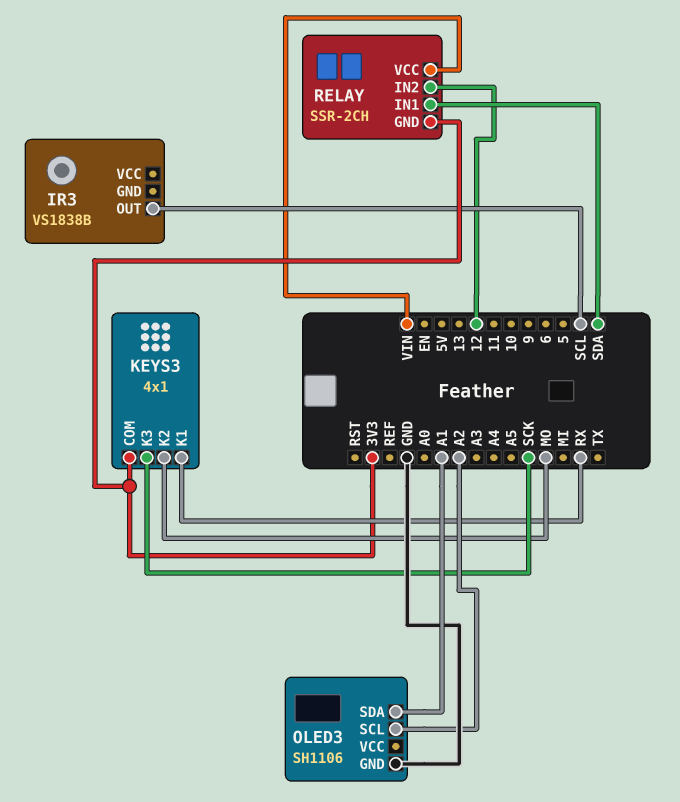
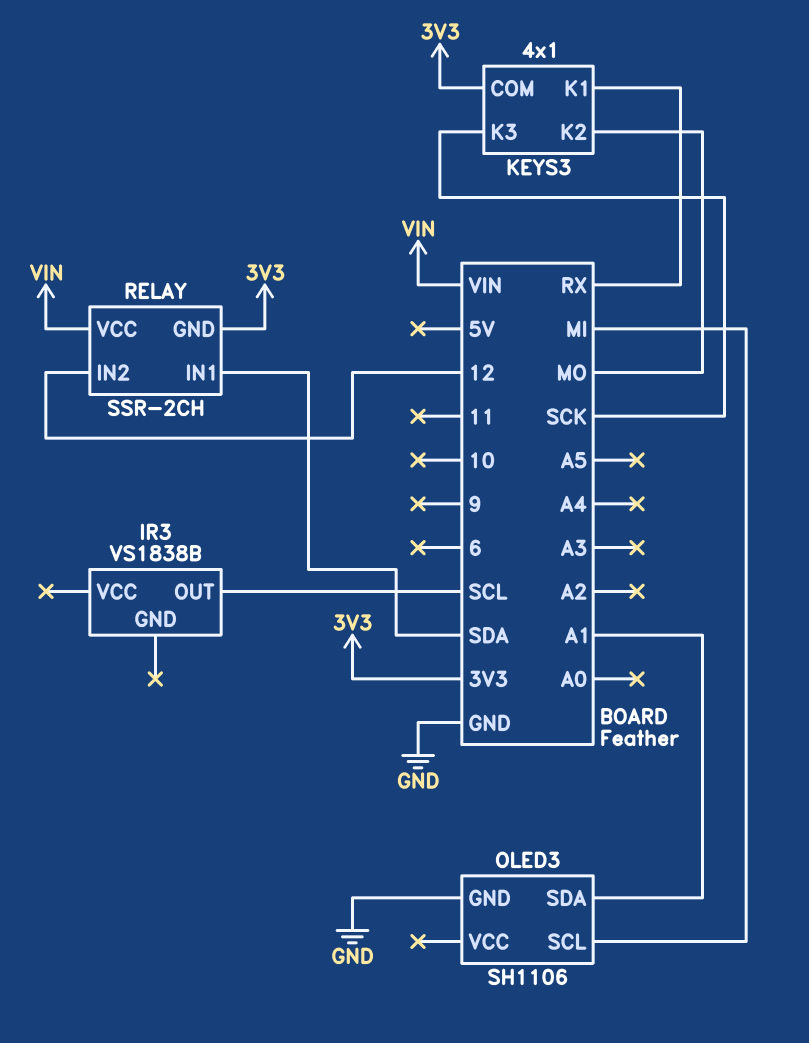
OLED3 pin SCL: A2 -> MI

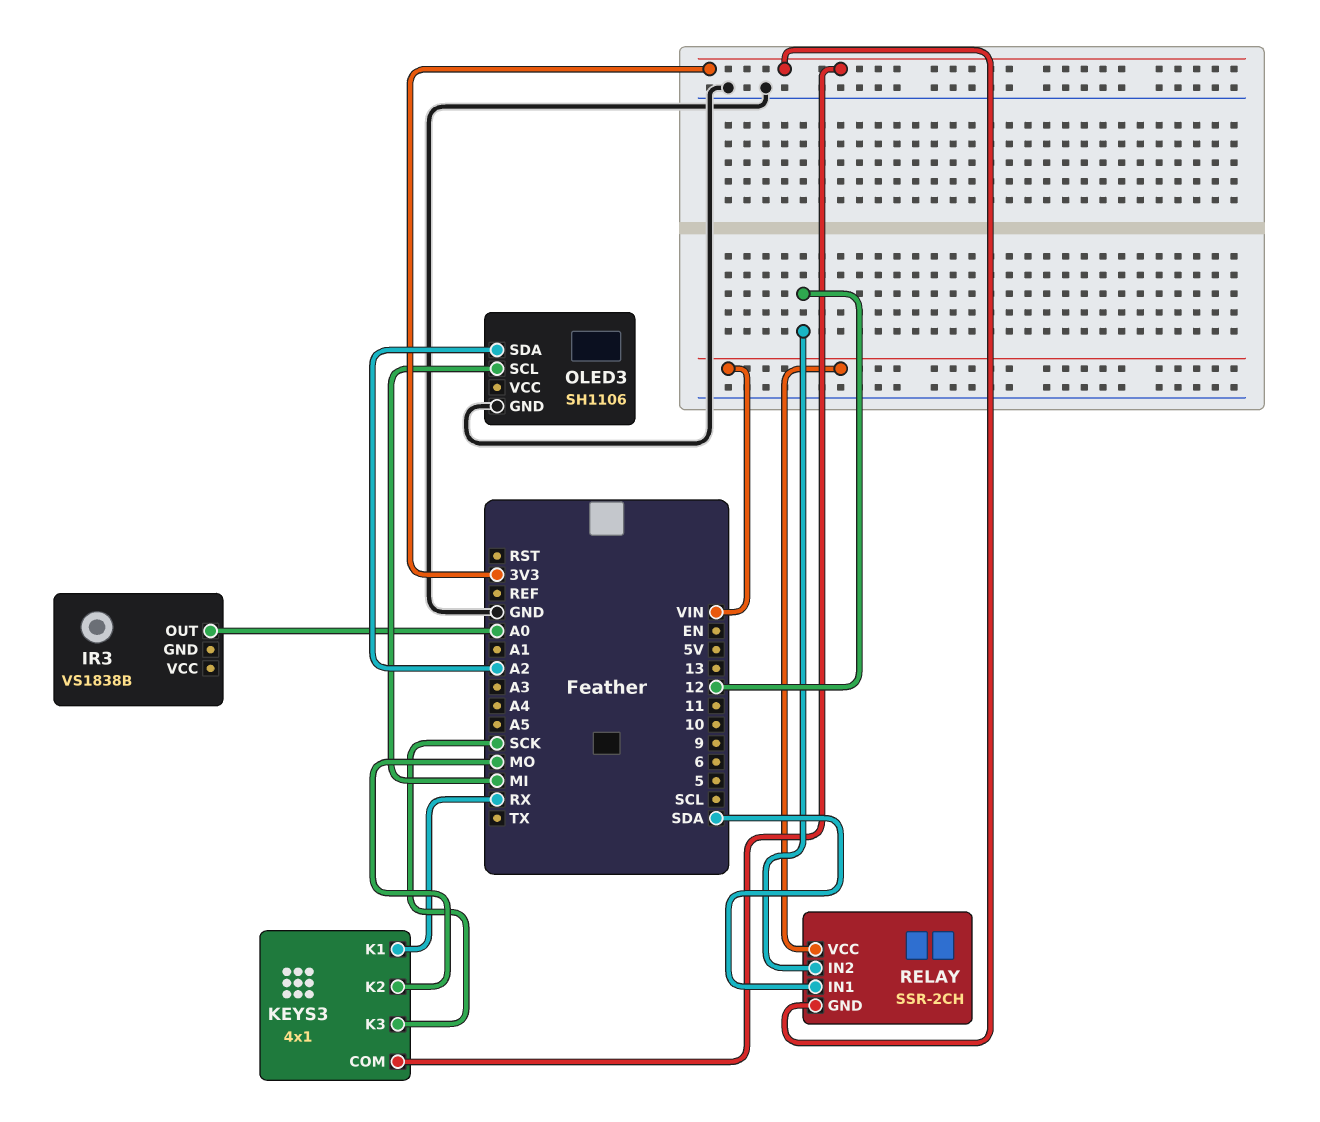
IR3 pin OUT: SCL -> A0
OLED3 pin SDA: A1 -> A2

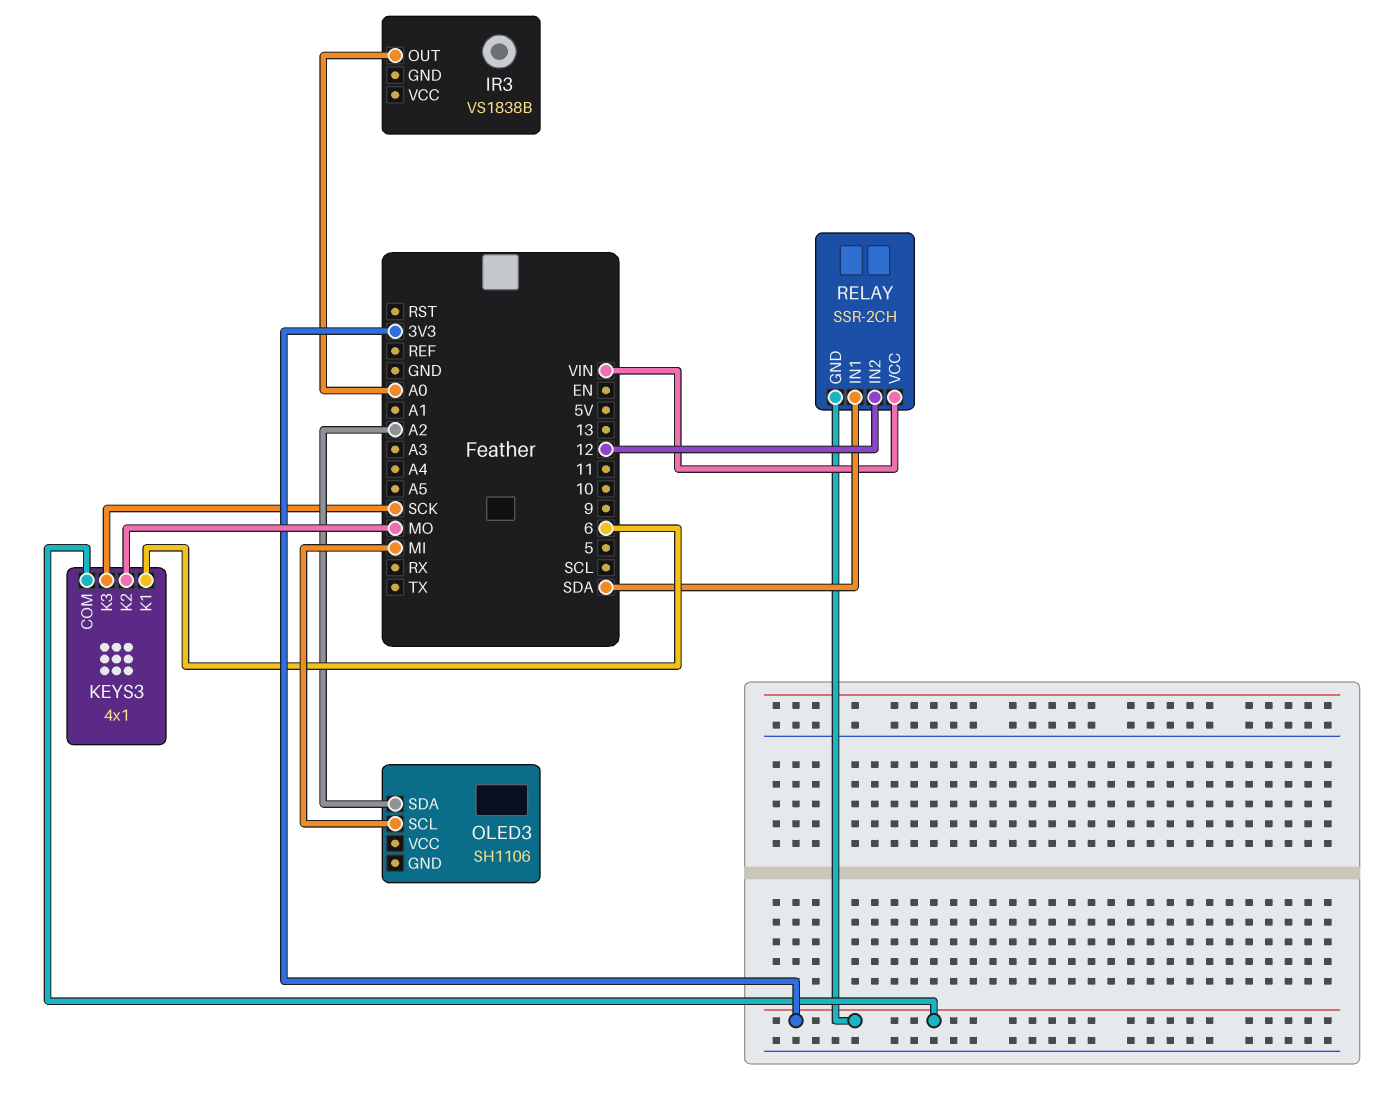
KEYS3 pin K1: RX -> 6
OLED3 pin GND: GND -> none

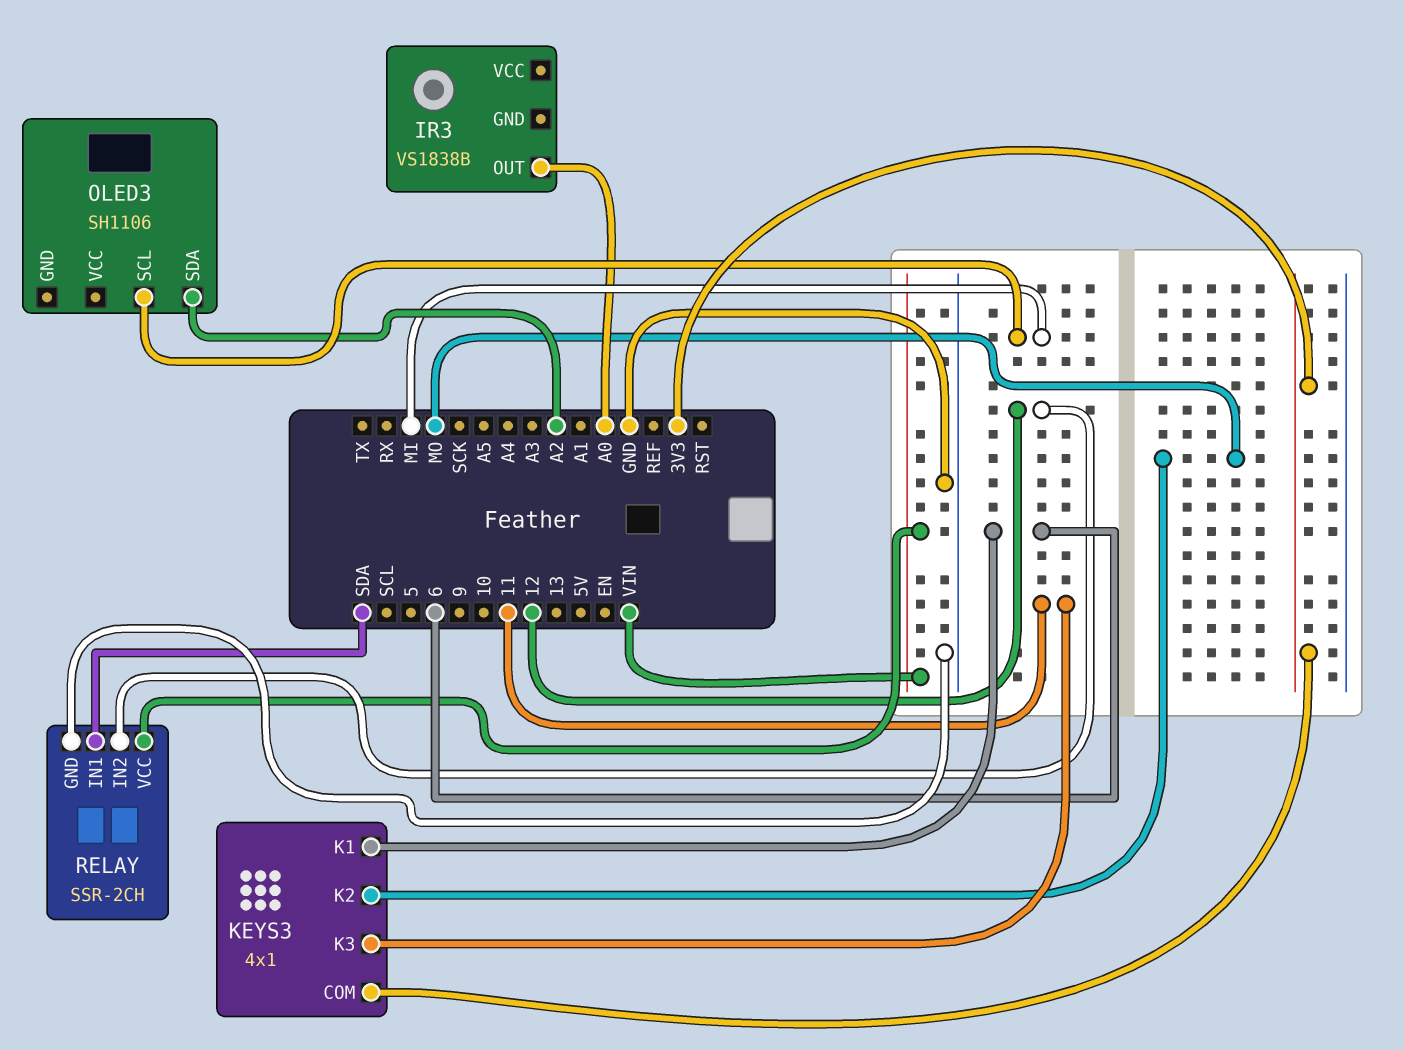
KEYS3 pin K3: SCK -> 11
RELAY pin GND: 3V3 -> GND

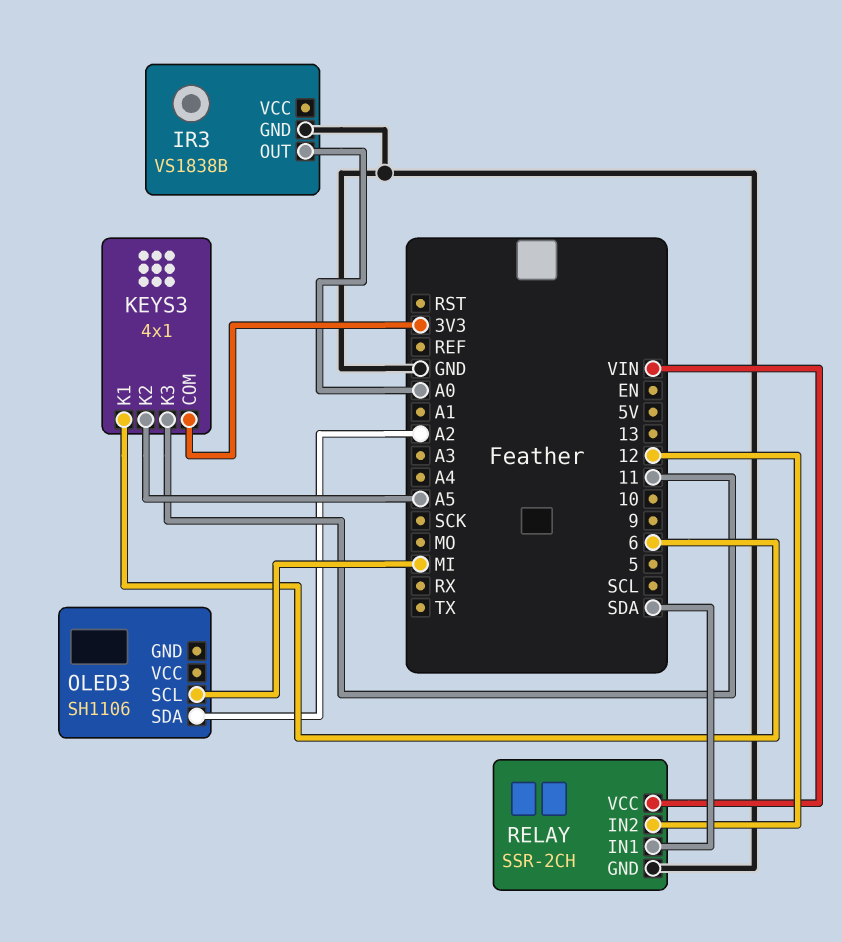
IR3 pin GND: none -> GND
KEYS3 pin K2: MO -> A5

